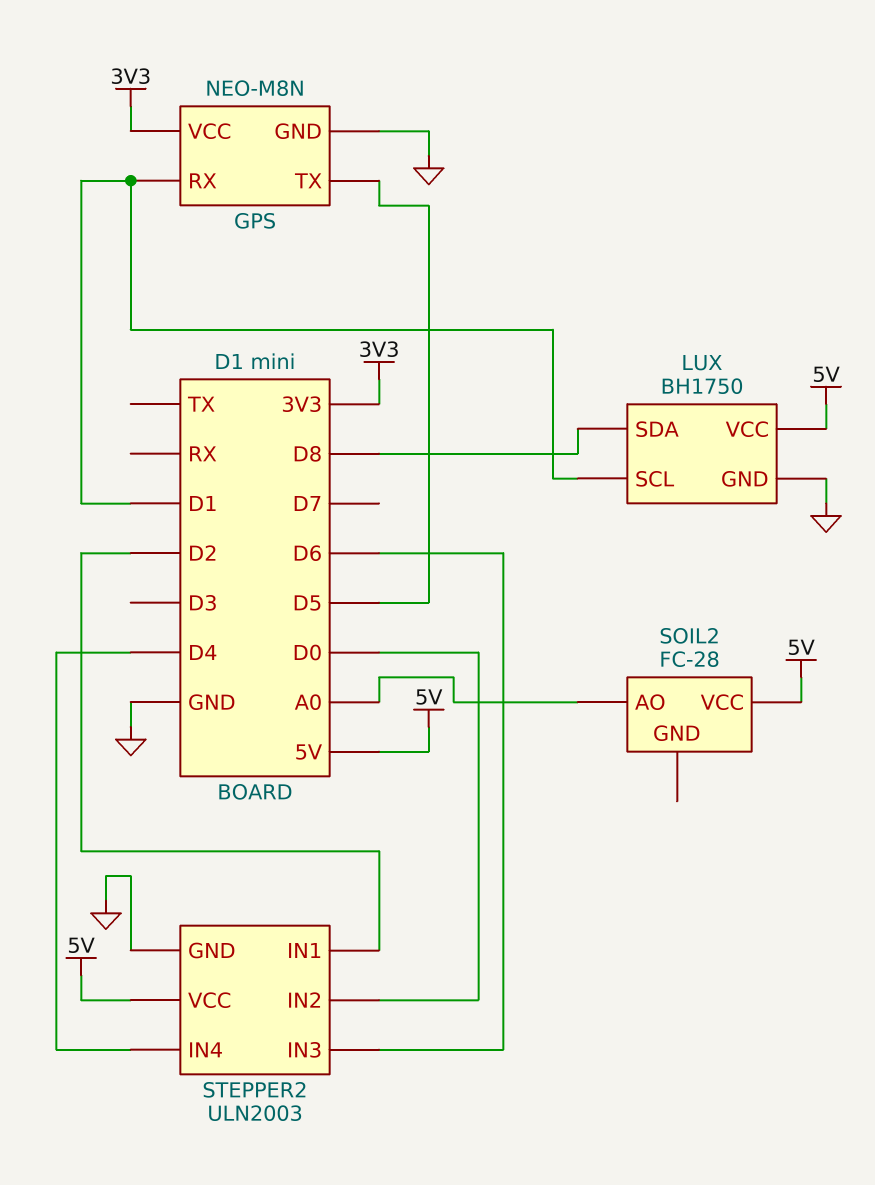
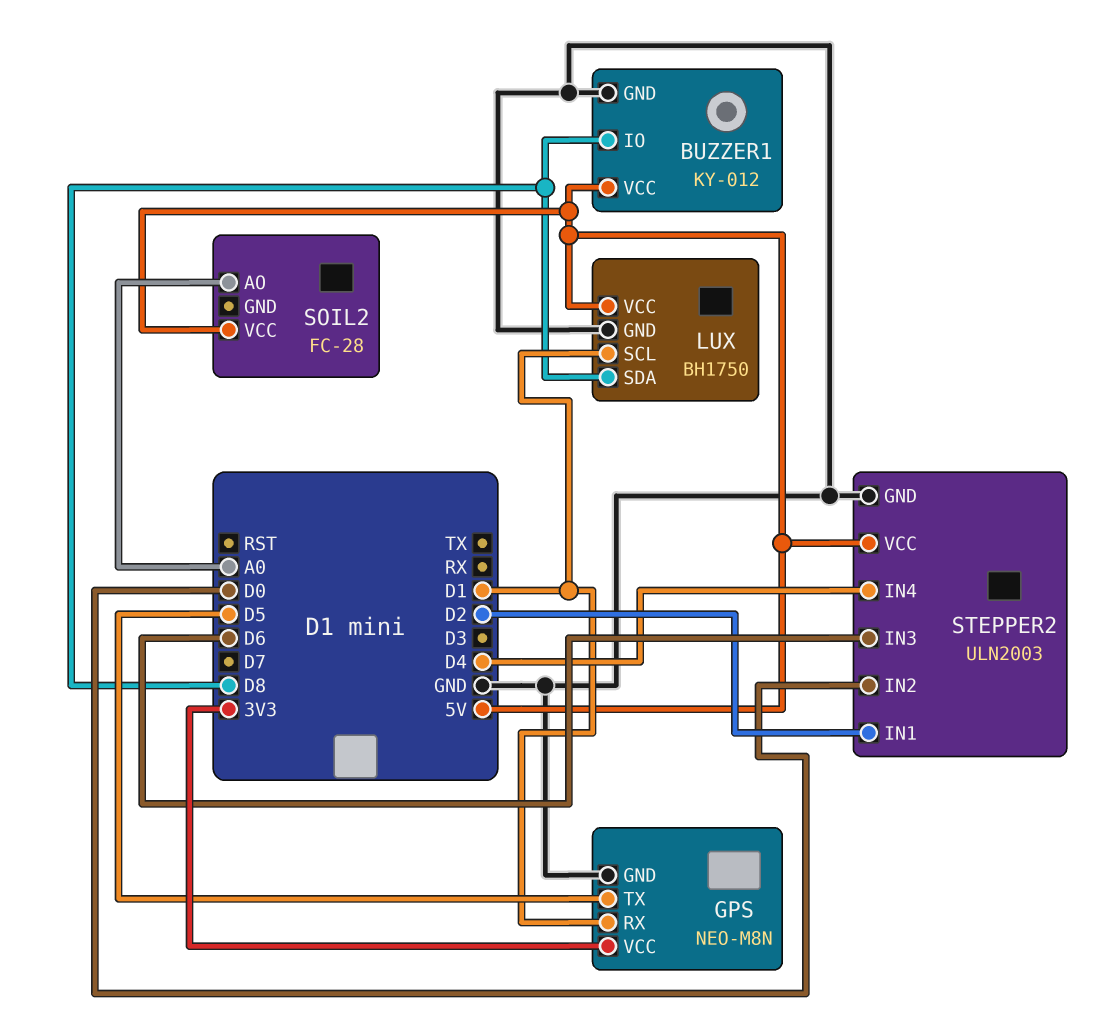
BUZZER1: none -> KY-012
BUZZER1 pin GND: none -> GND
BUZZER1 pin IO: none -> D8
BUZZER1 pin VCC: none -> 5V

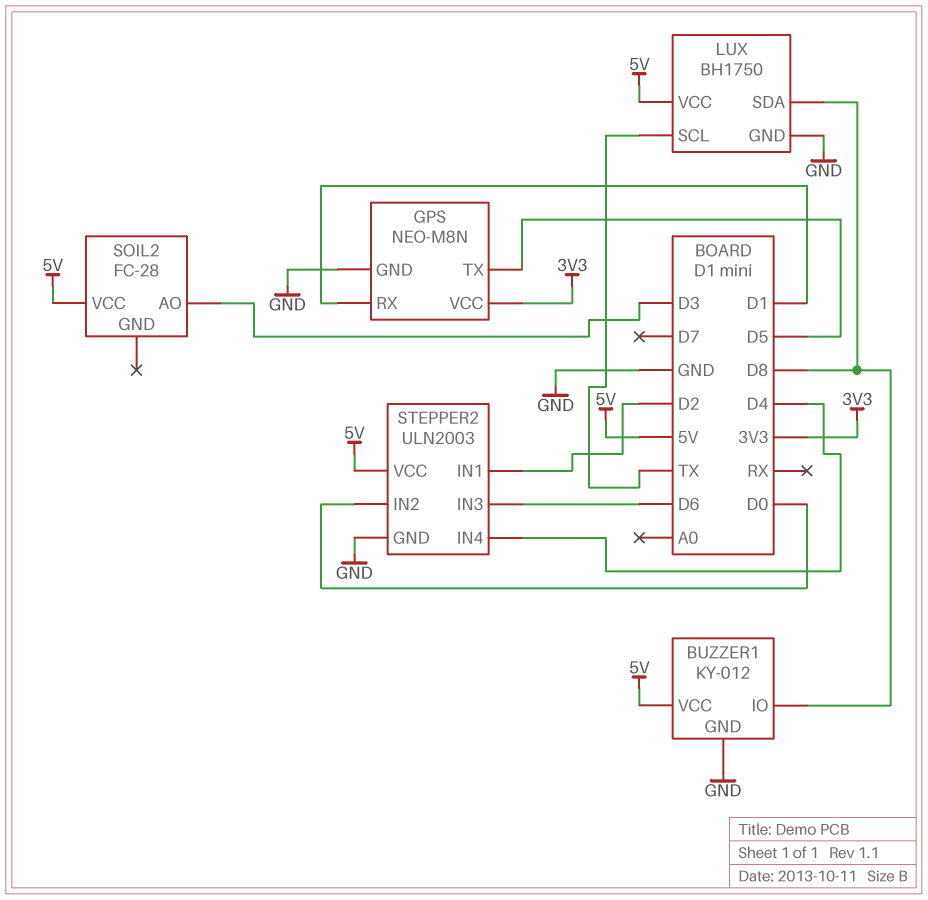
LUX pin SCL: D1 -> TX
SOIL2 pin AO: A0 -> D3

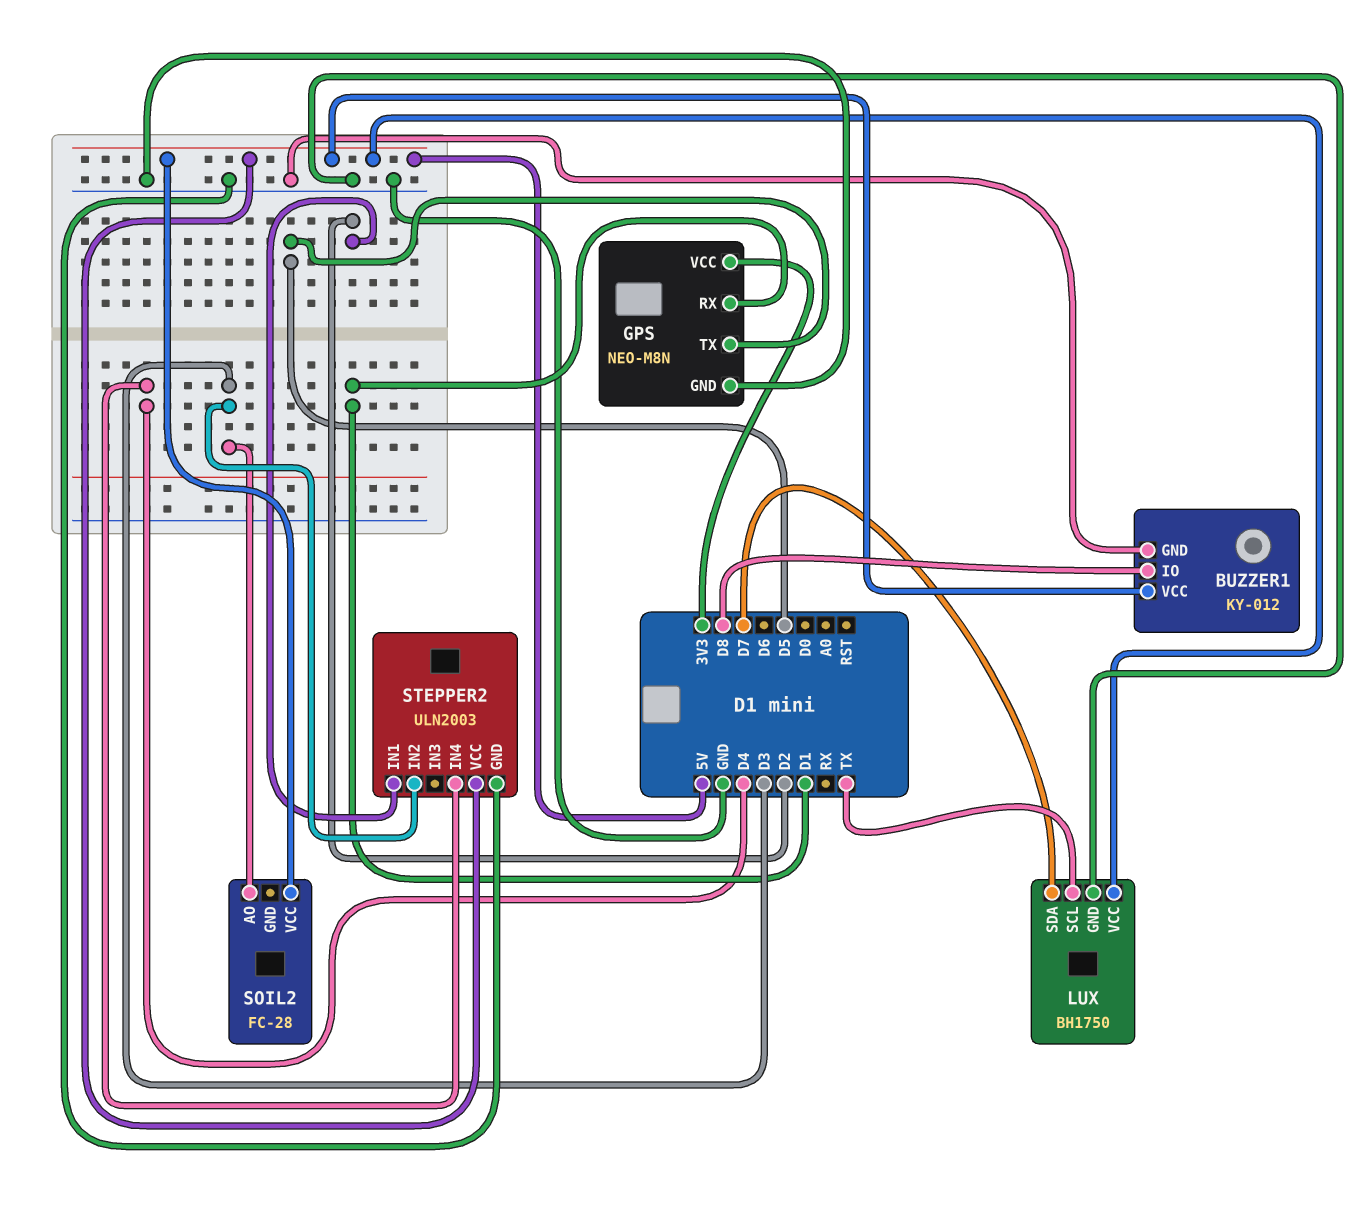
LUX pin SDA: D8 -> D7
STEPPER2 pin IN2: D0 -> D3
STEPPER2 pin IN3: D6 -> none

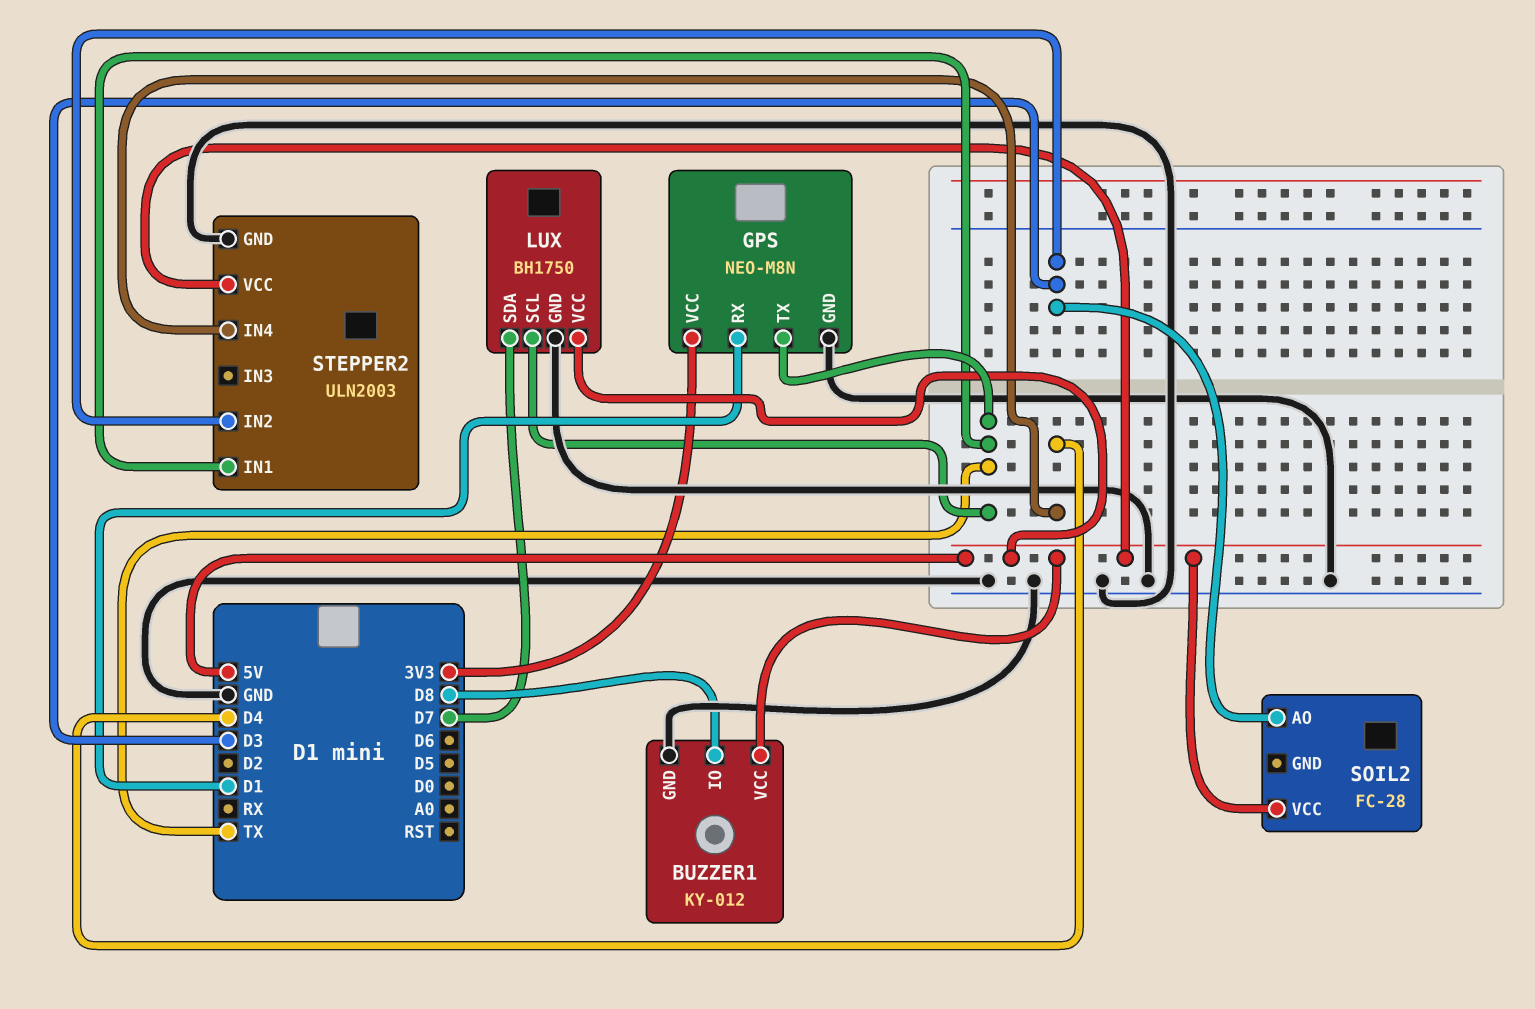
GPS pin TX: D5 -> TX
STEPPER2 pin IN1: D2 -> TX

